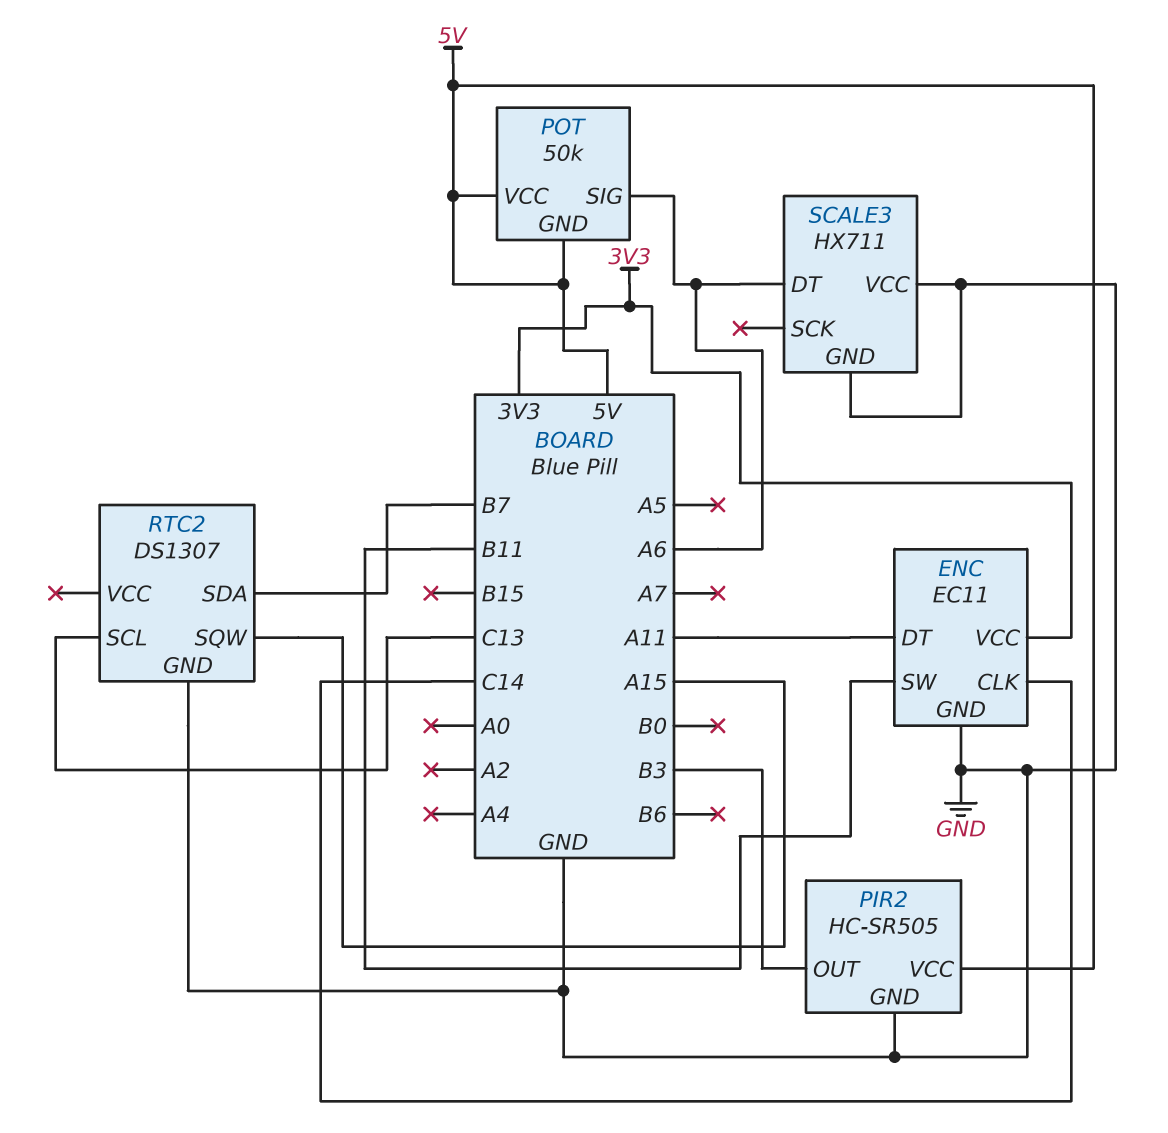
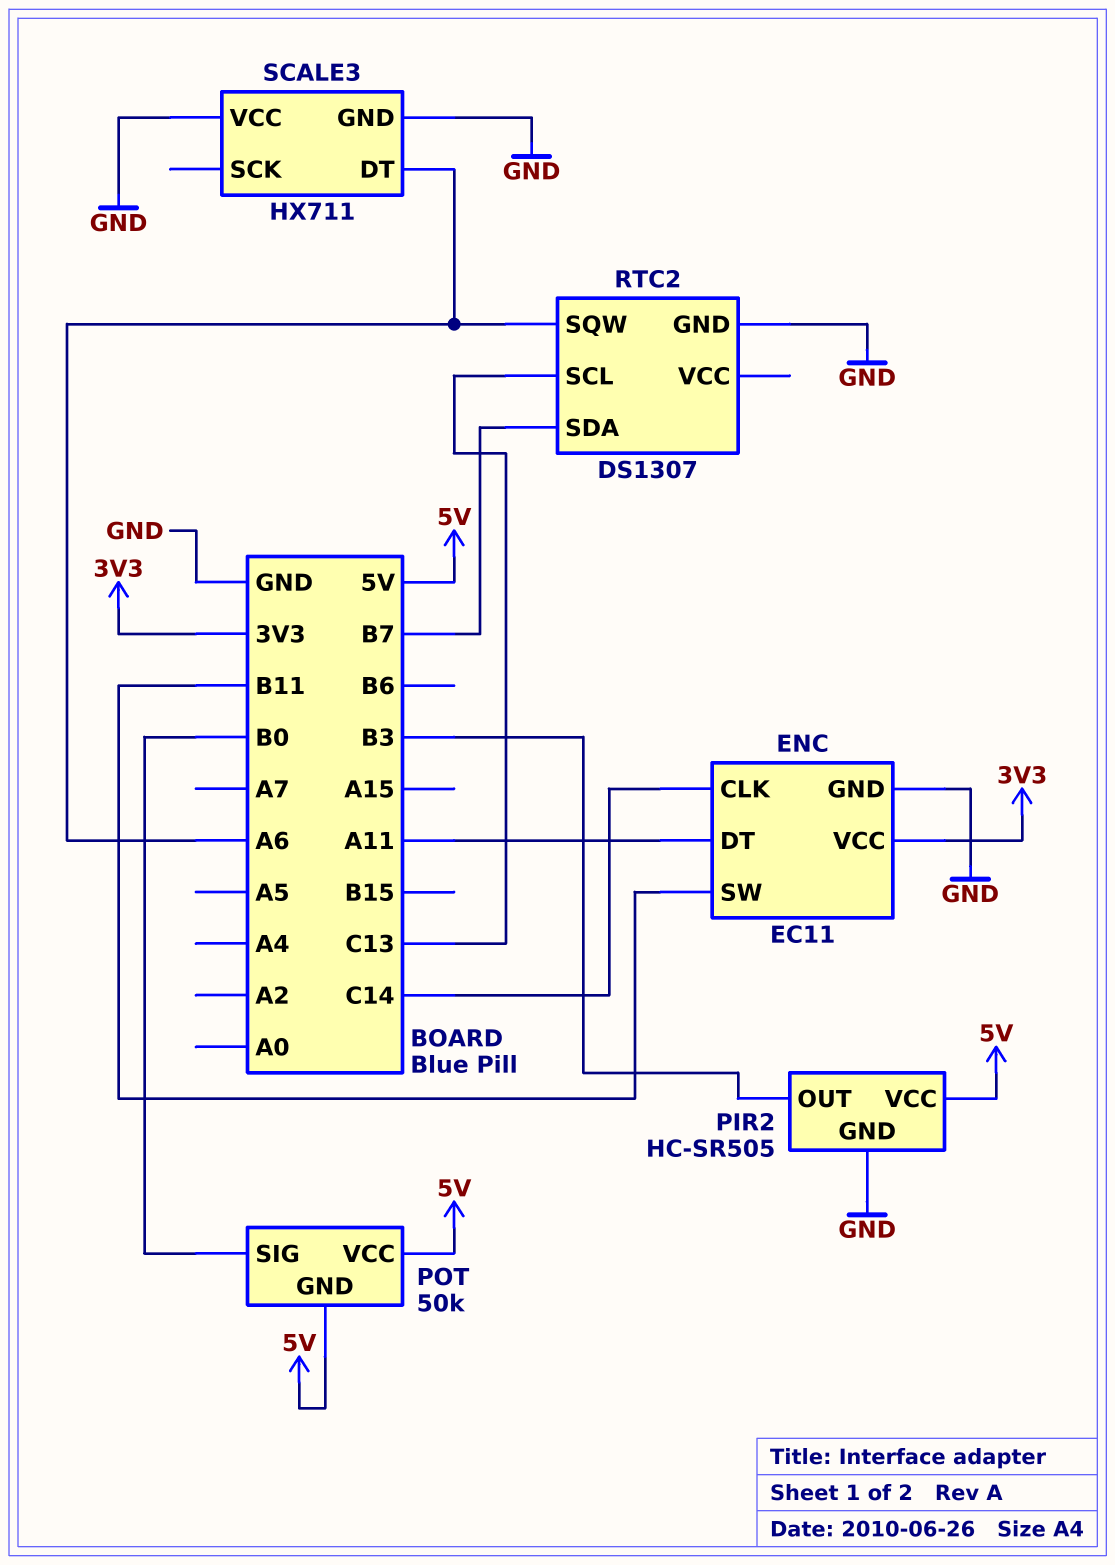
POT pin SIG: A6 -> B0
RTC2 pin SQW: A15 -> A6

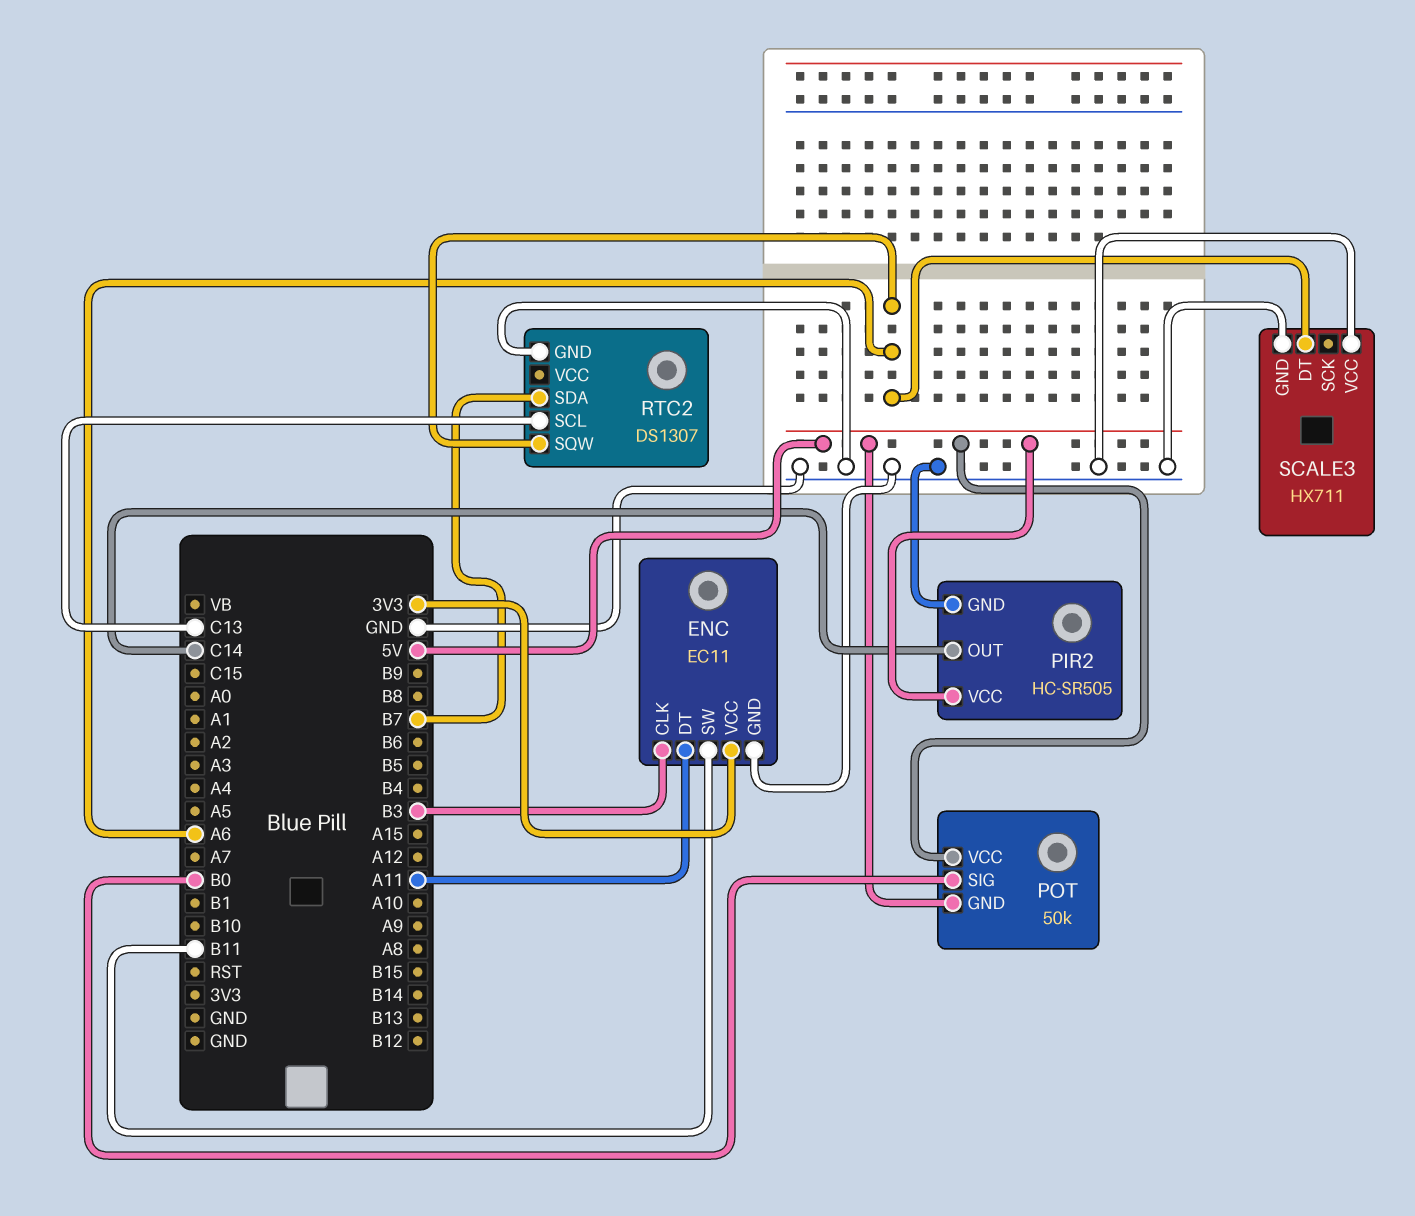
ENC pin CLK: C14 -> B3
PIR2 pin OUT: B3 -> C14

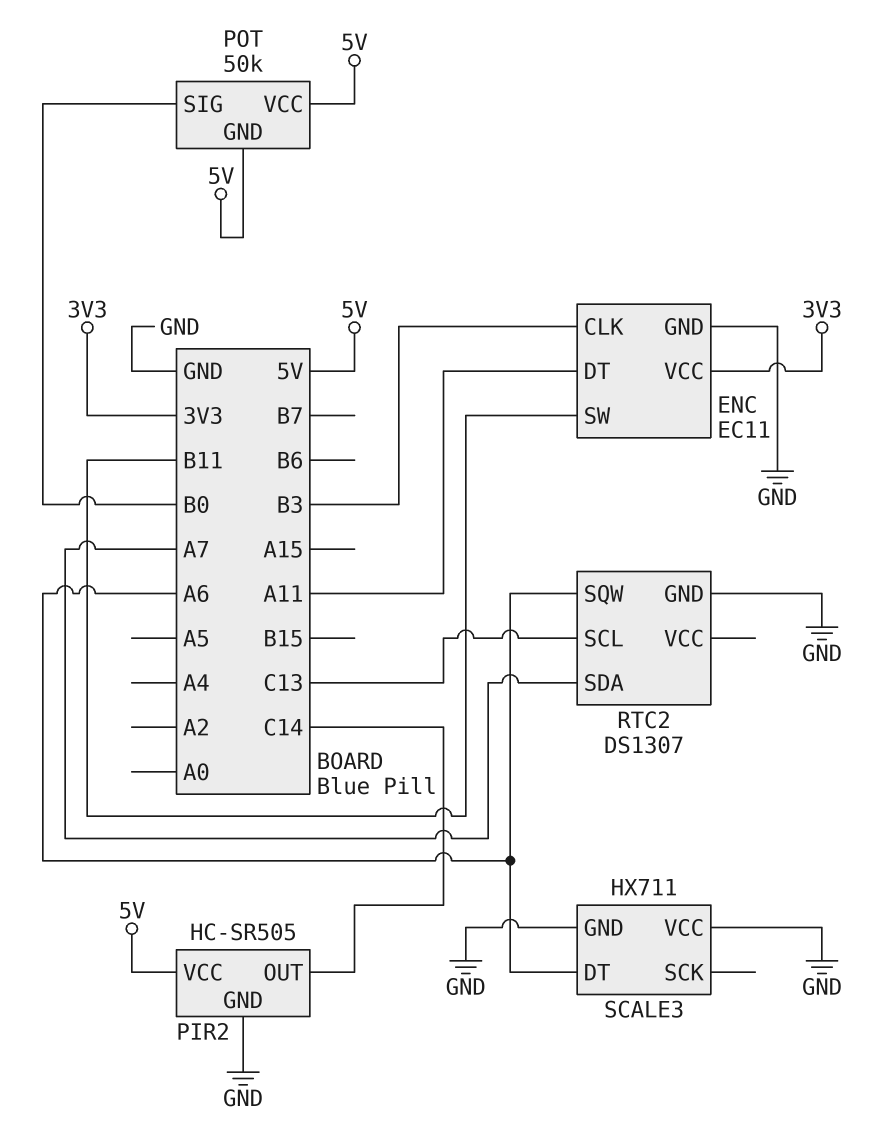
RTC2 pin SDA: B7 -> A7

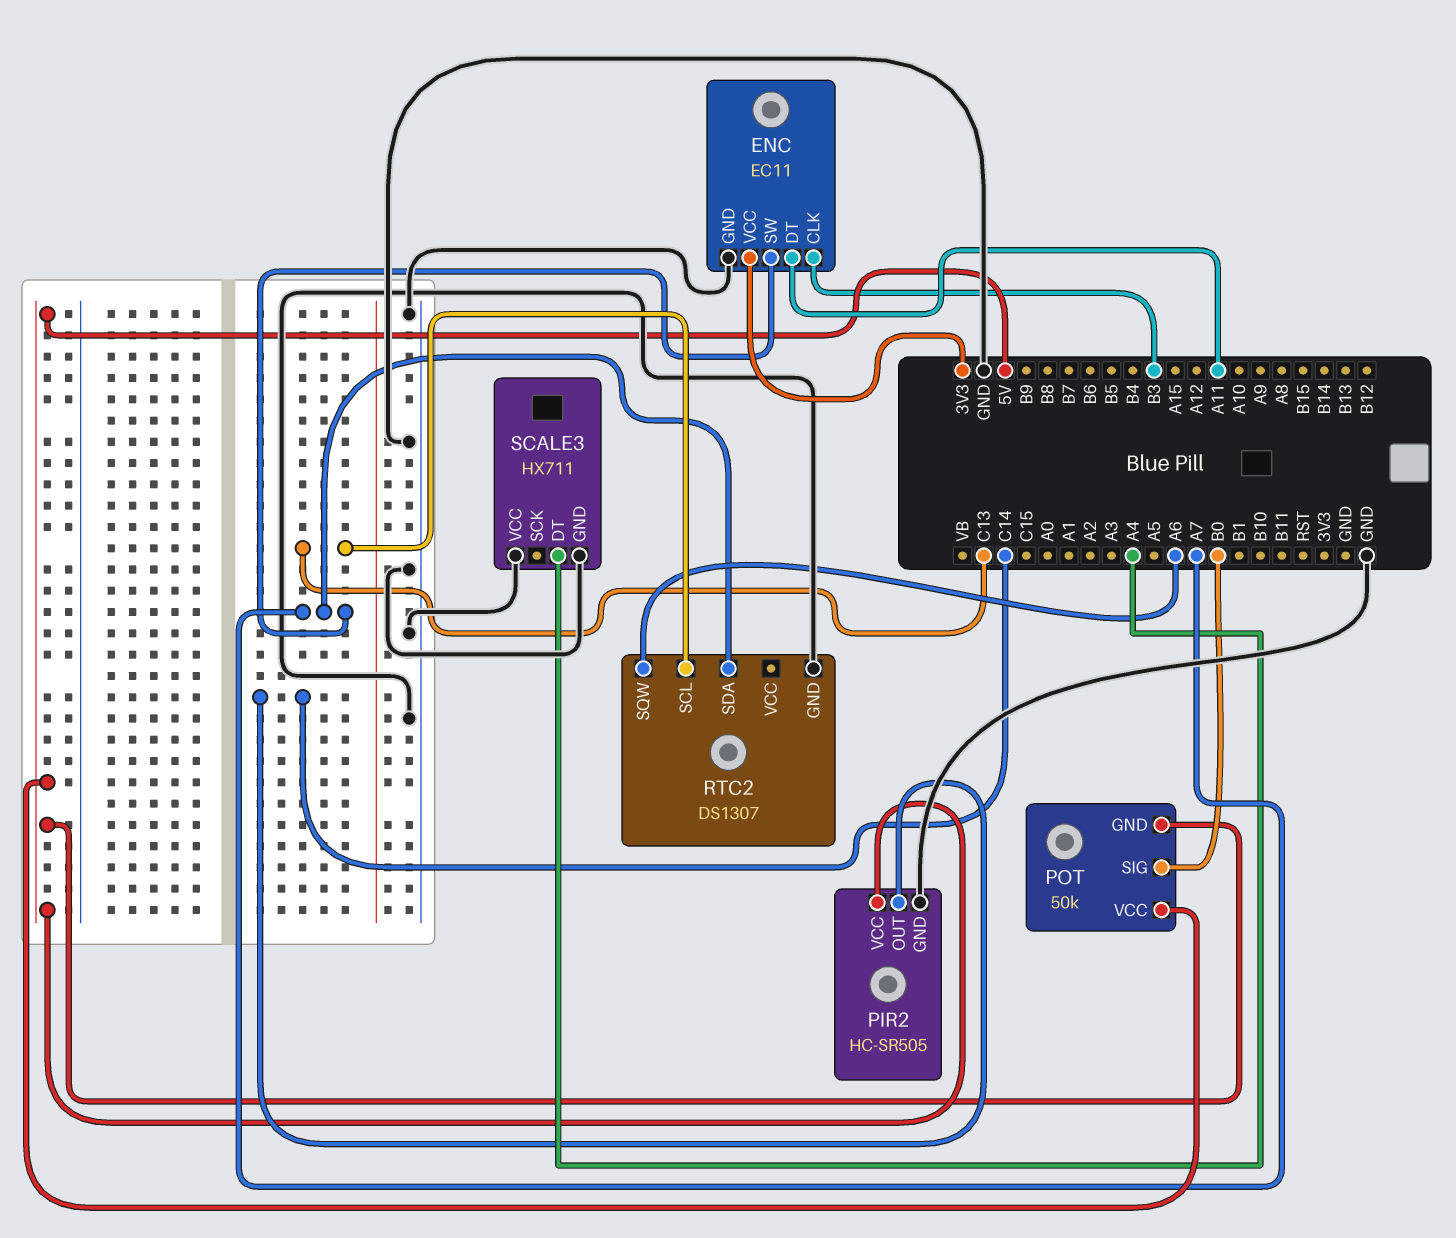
ENC pin SW: B11 -> A7
SCALE3 pin DT: A6 -> A4

